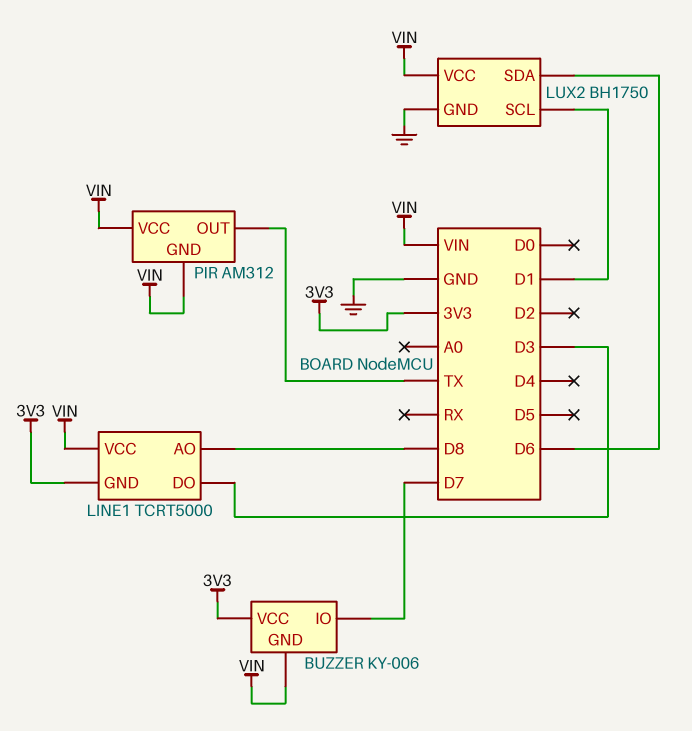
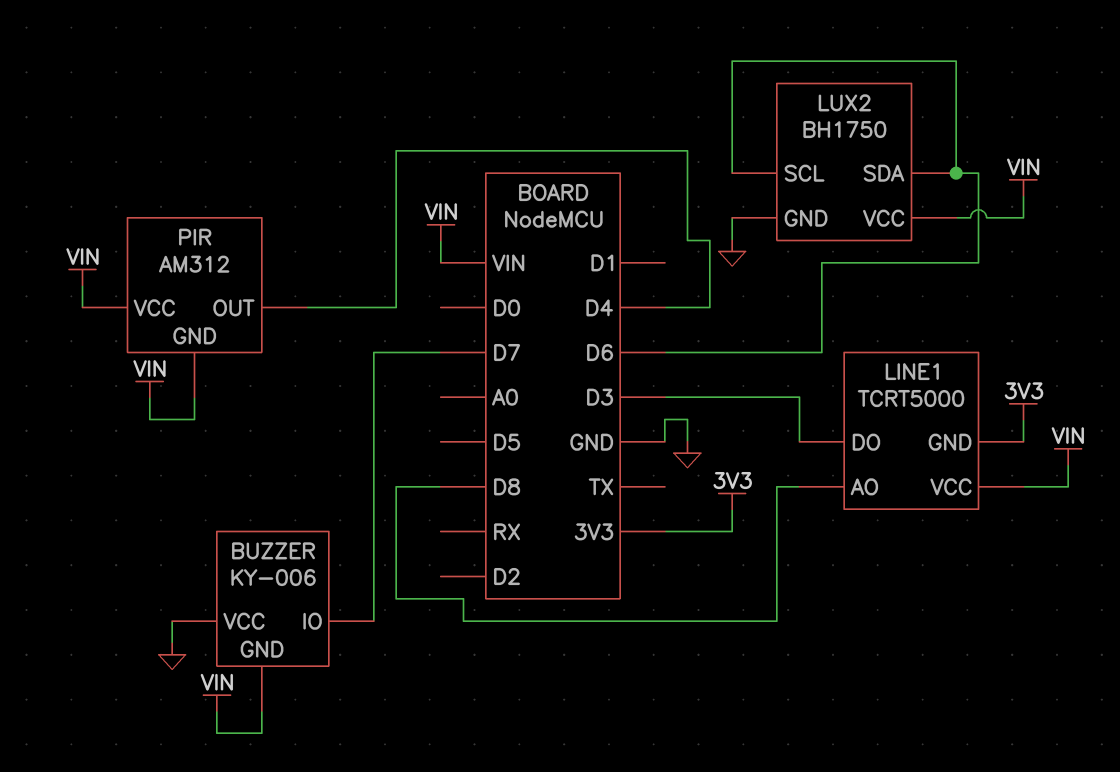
BUZZER pin VCC: 3V3 -> GND
LUX2 pin SCL: D1 -> D6
PIR pin OUT: TX -> D4

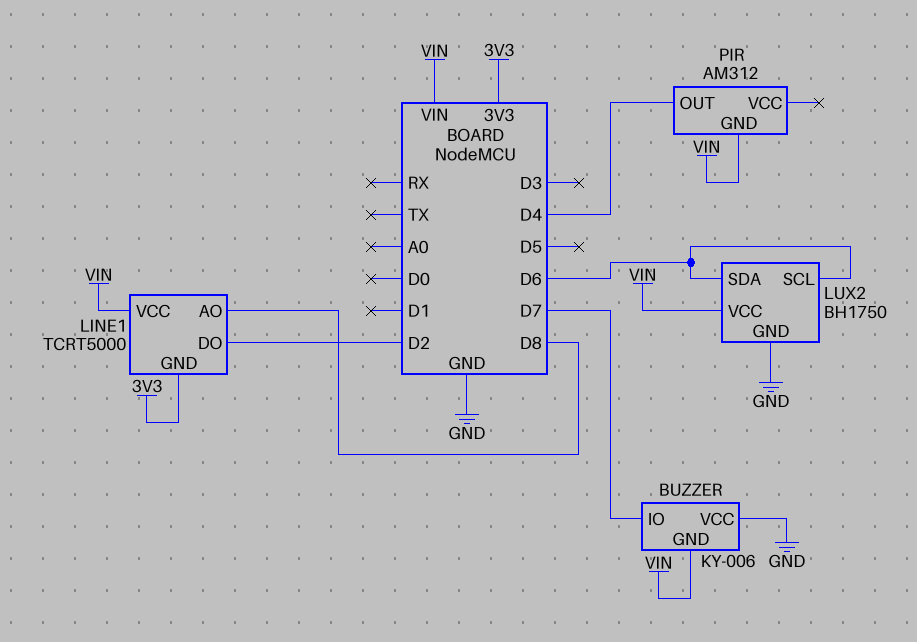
LINE1 pin DO: D3 -> D2
PIR pin VCC: VIN -> none

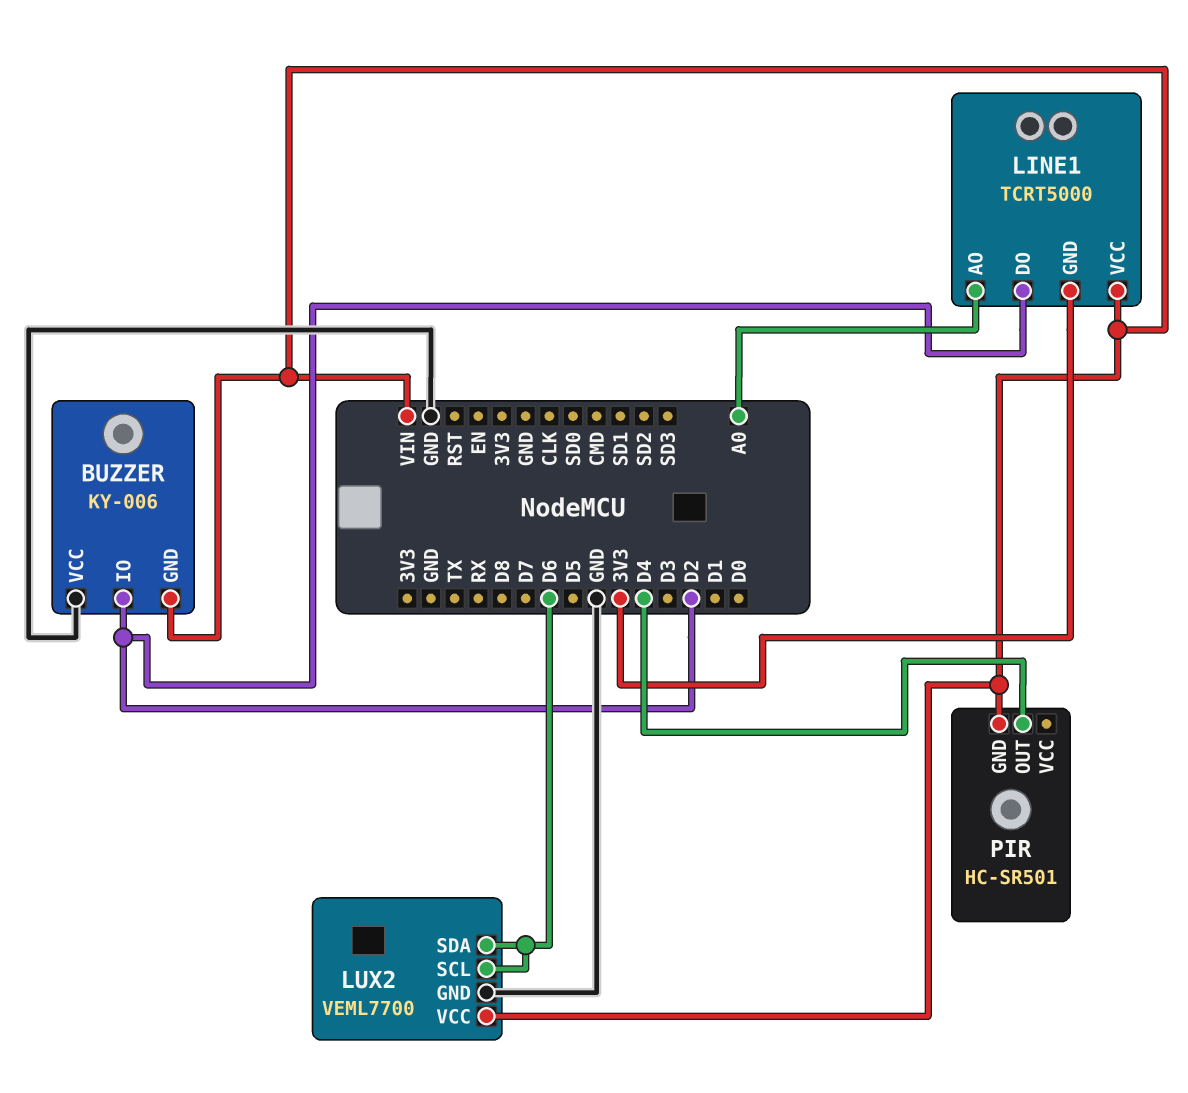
BUZZER pin IO: D7 -> D2
LINE1 pin AO: D8 -> A0
LUX2: BH1750 -> VEML7700
PIR: AM312 -> HC-SR501

